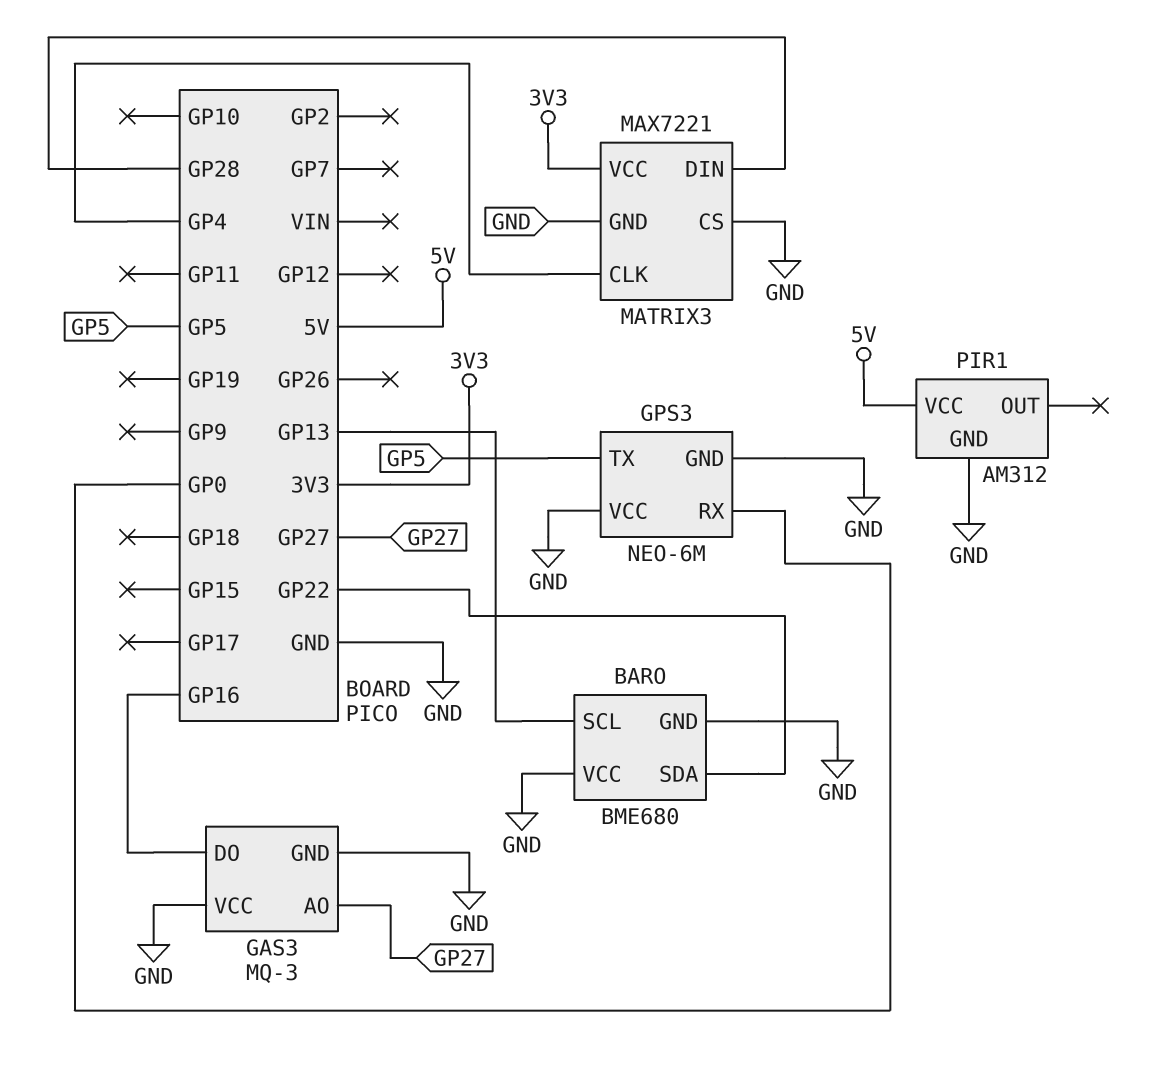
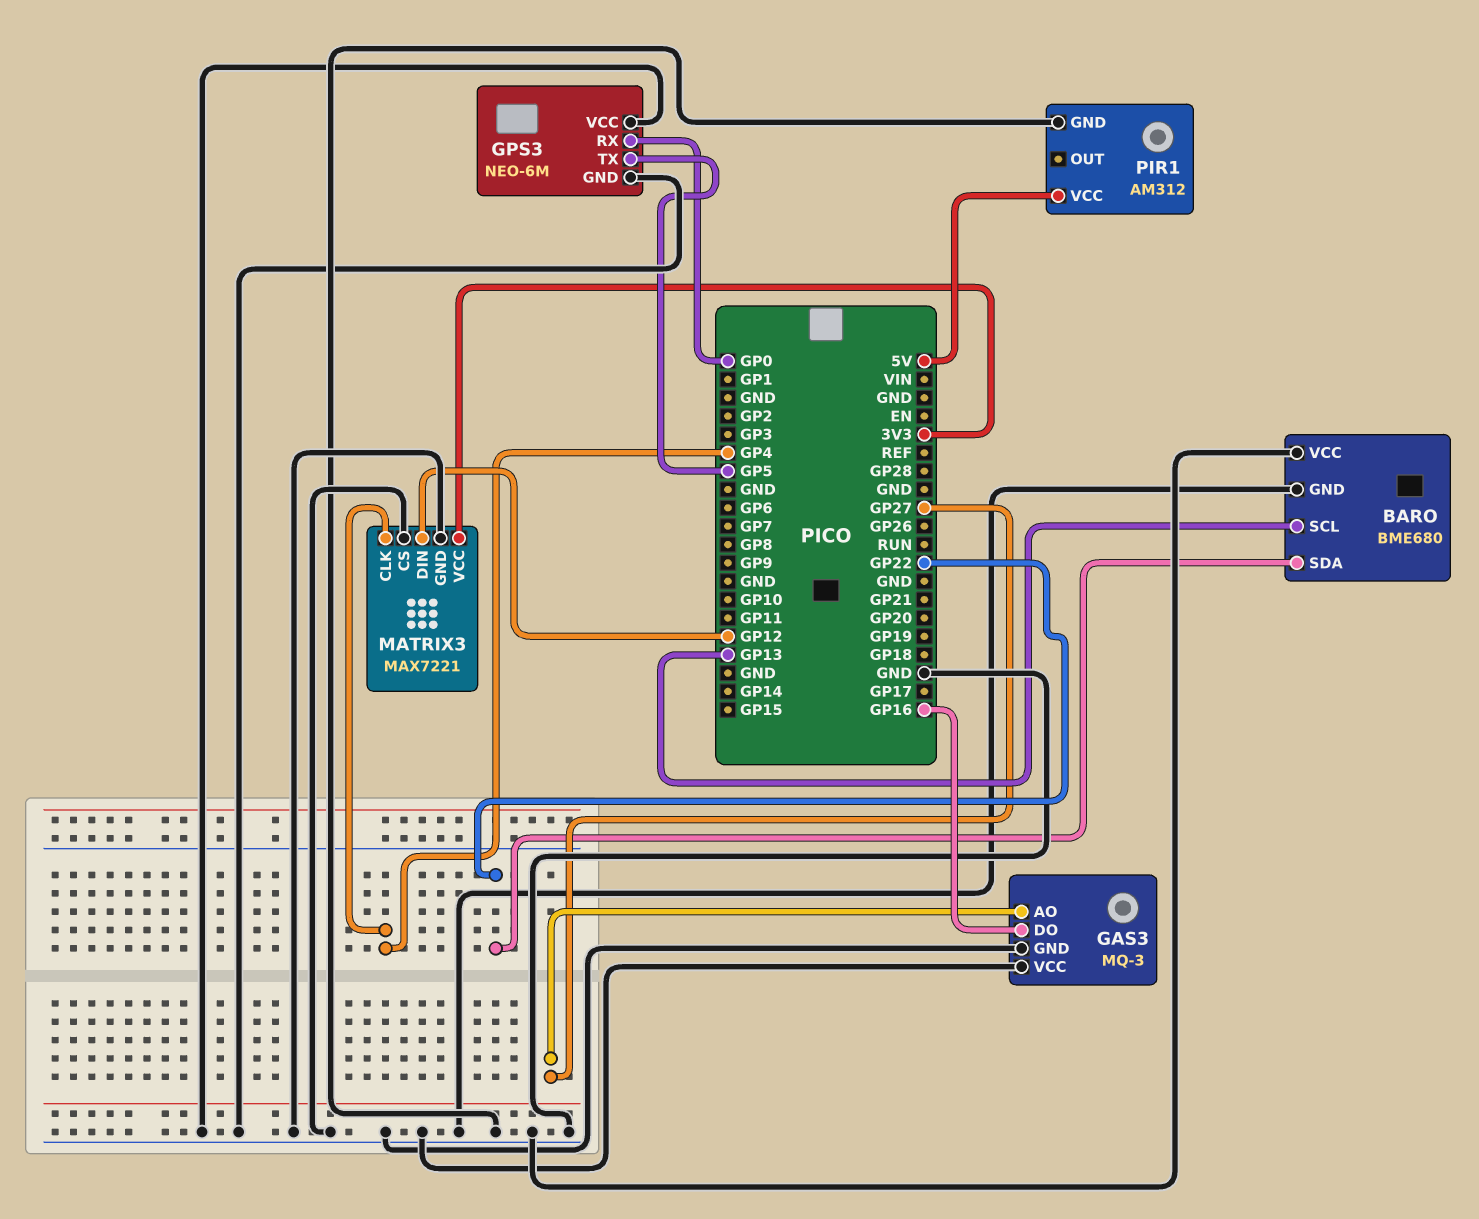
MATRIX3 pin DIN: GP28 -> GP12

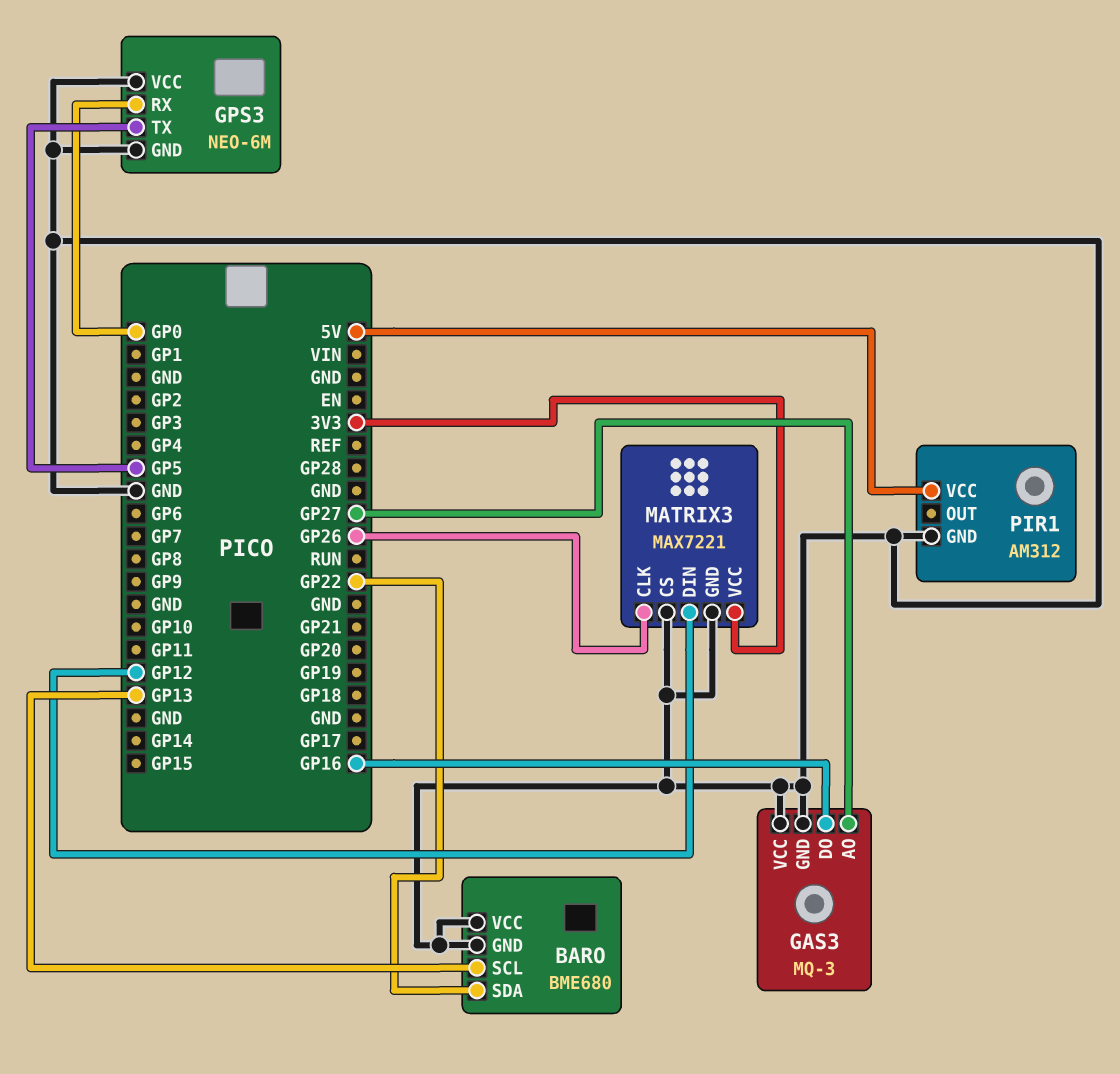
MATRIX3 pin CLK: GP4 -> GP26

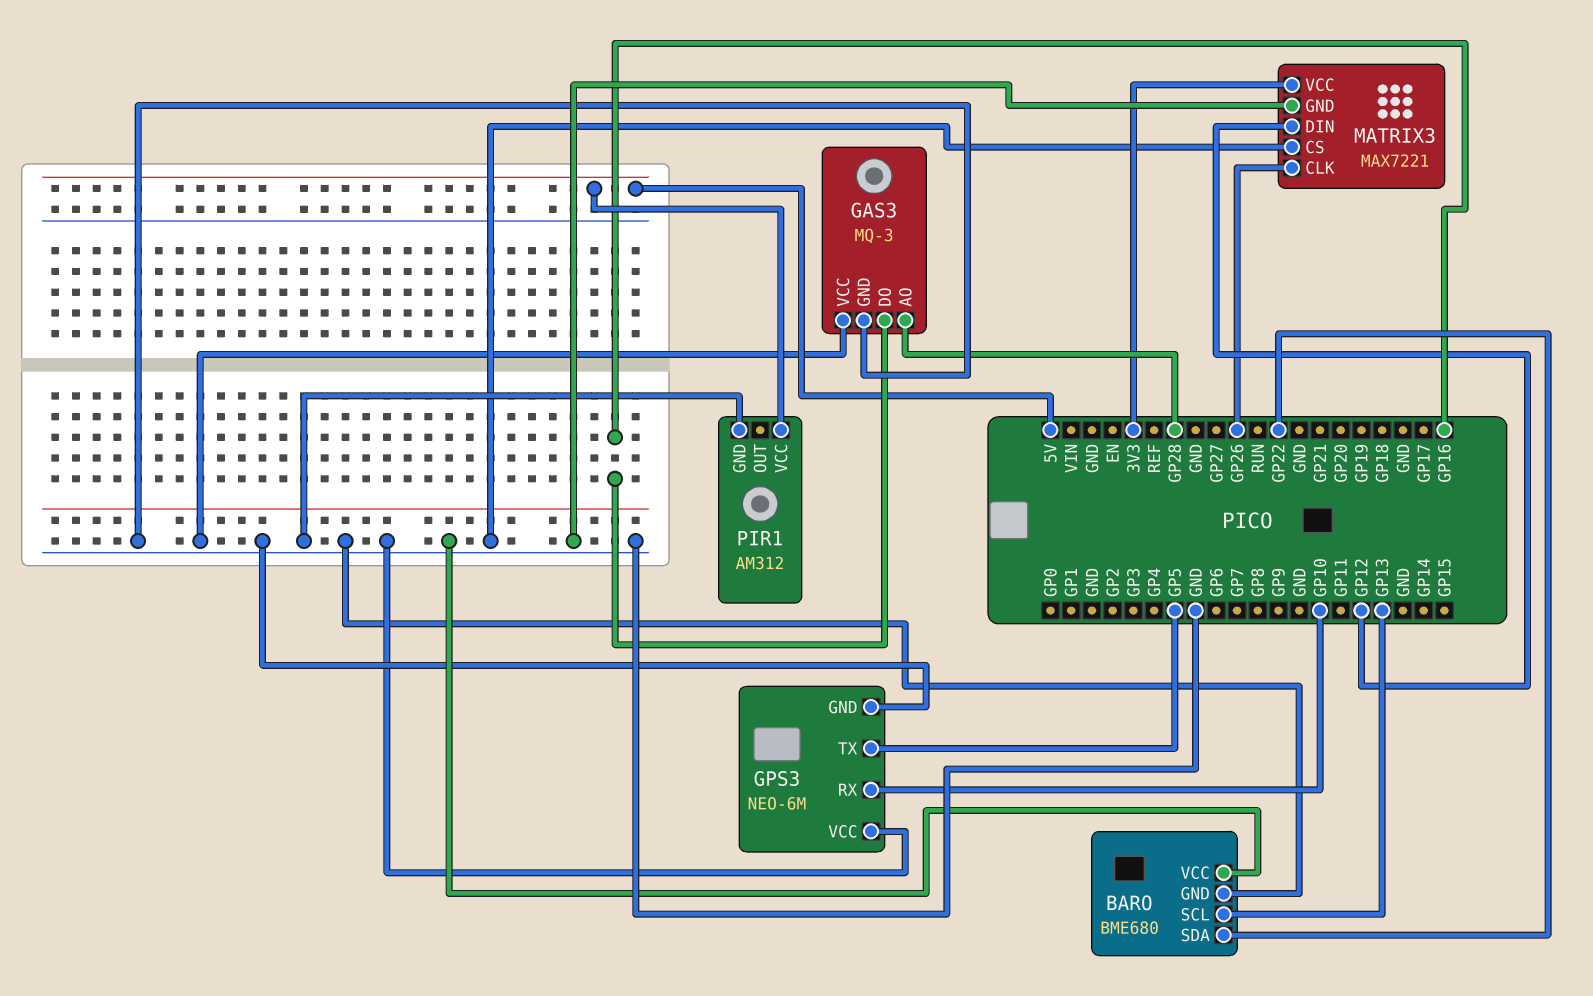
GAS3 pin AO: GP27 -> GP28
GPS3 pin RX: GP0 -> GP10

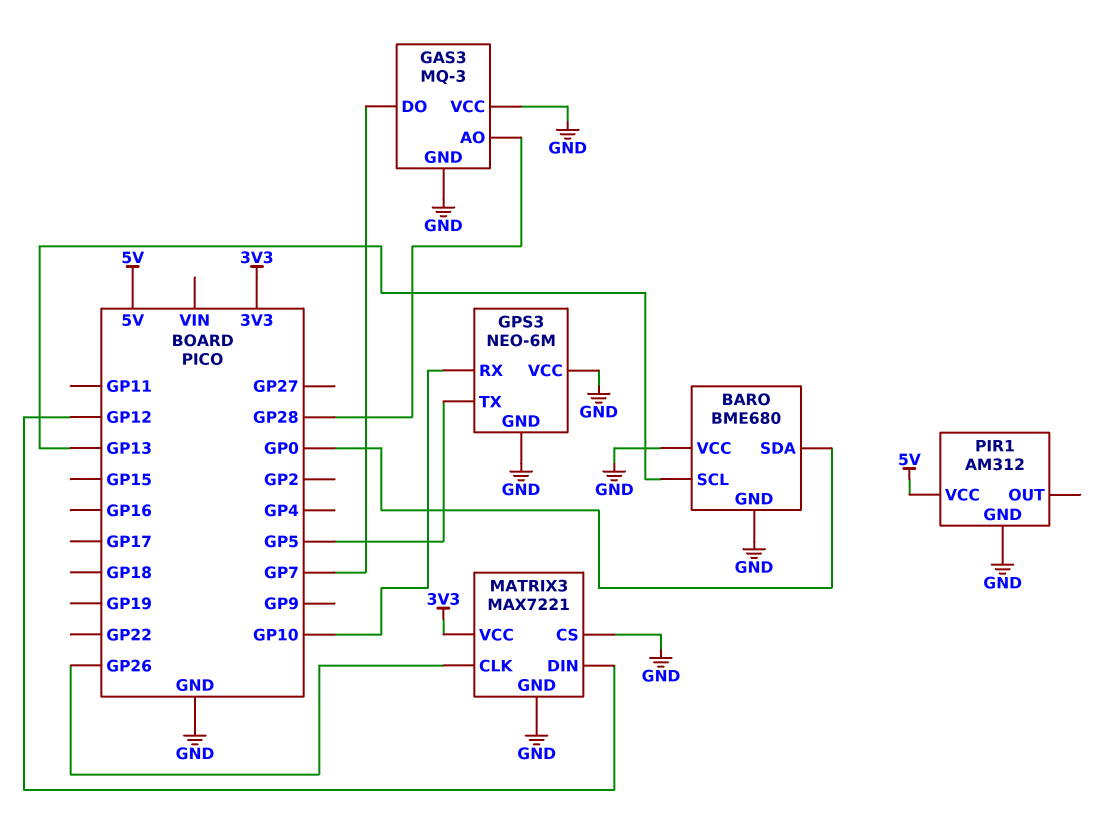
BARO pin SDA: GP22 -> GP0
GAS3 pin DO: GP16 -> GP7

